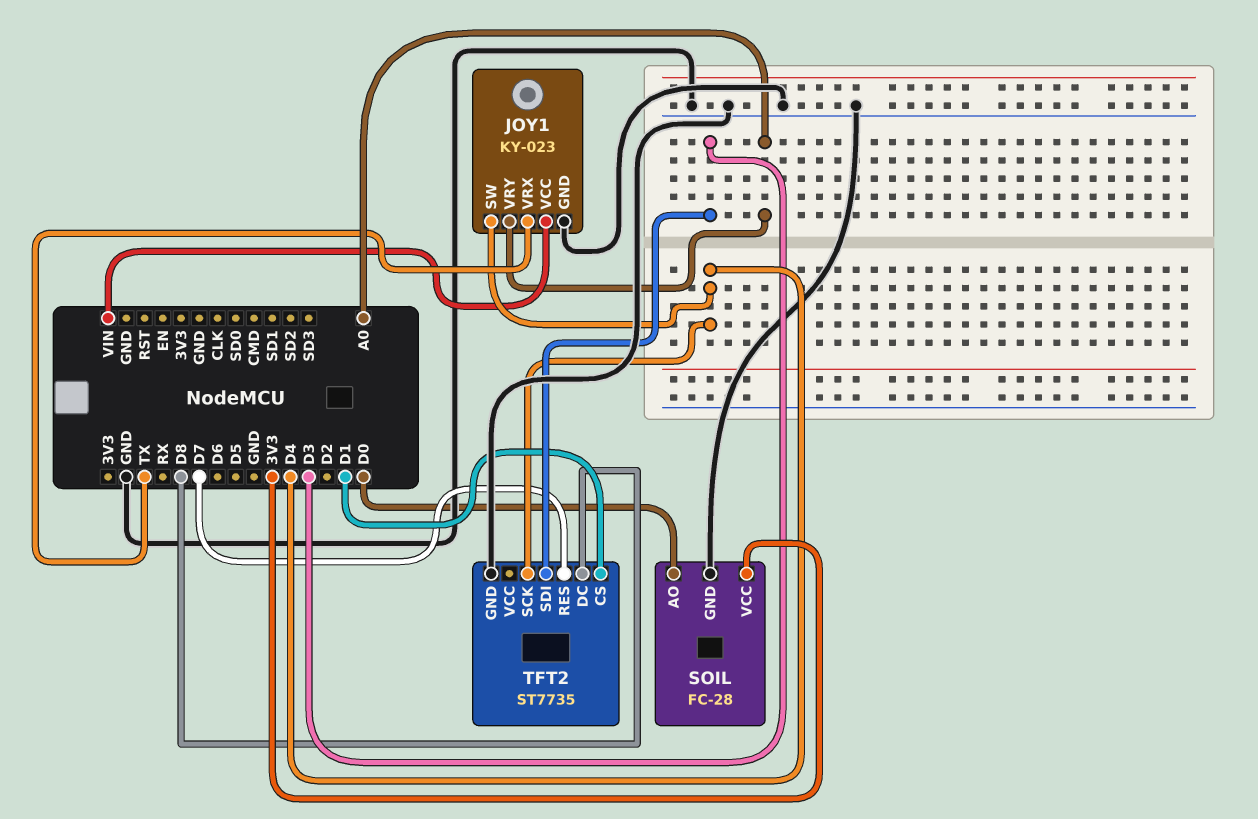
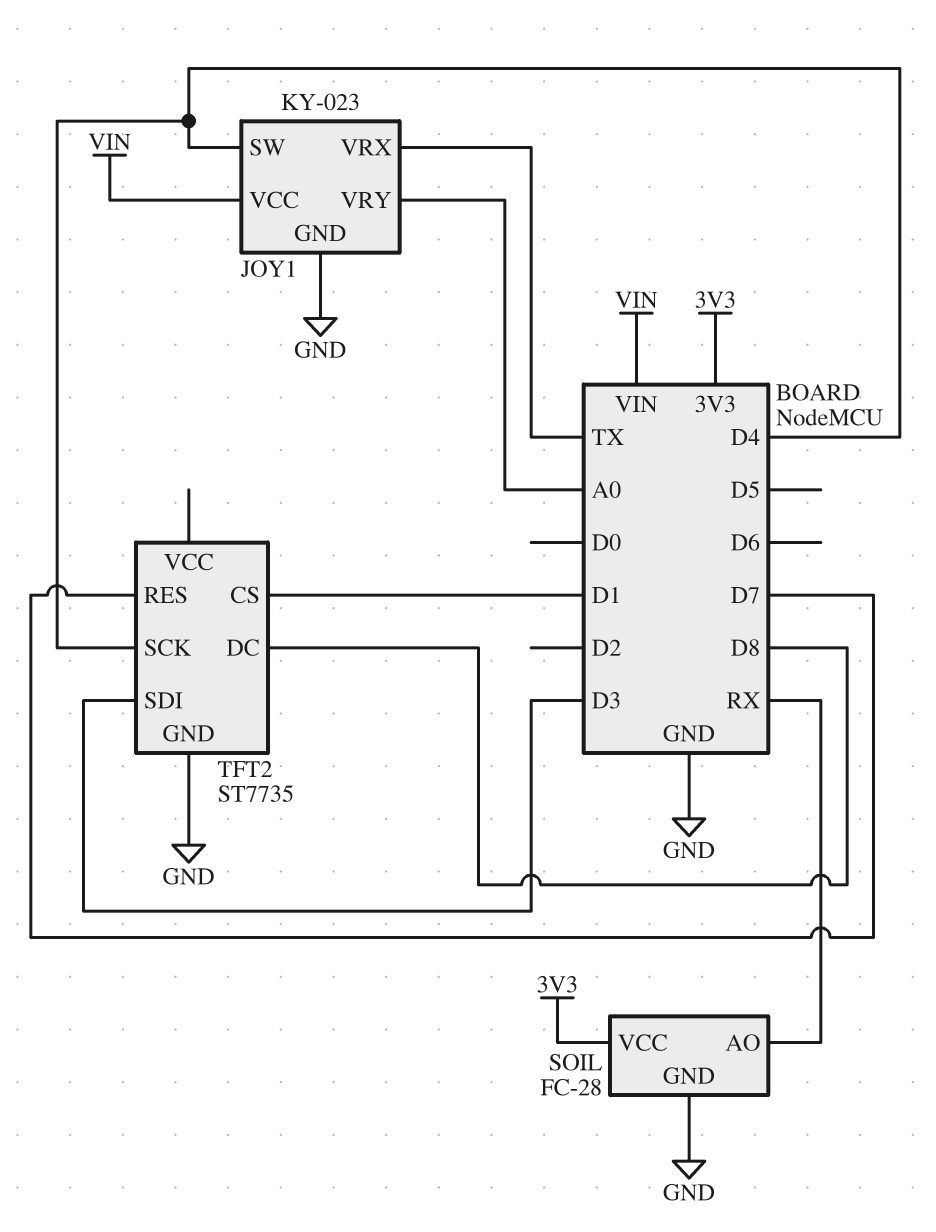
SOIL pin AO: D0 -> RX

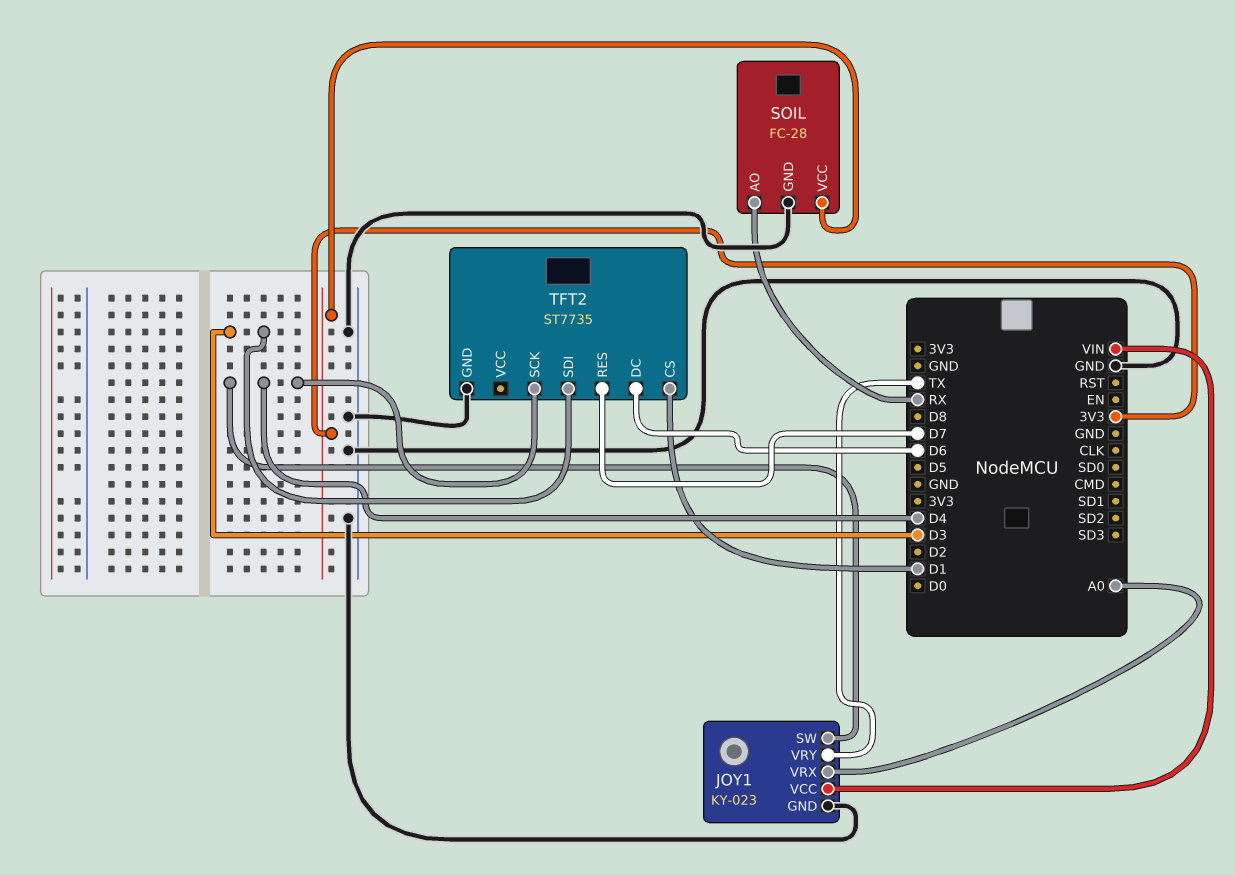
JOY1 pin VRX: TX -> A0
JOY1 pin VRY: A0 -> TX
TFT2 pin DC: D8 -> D6

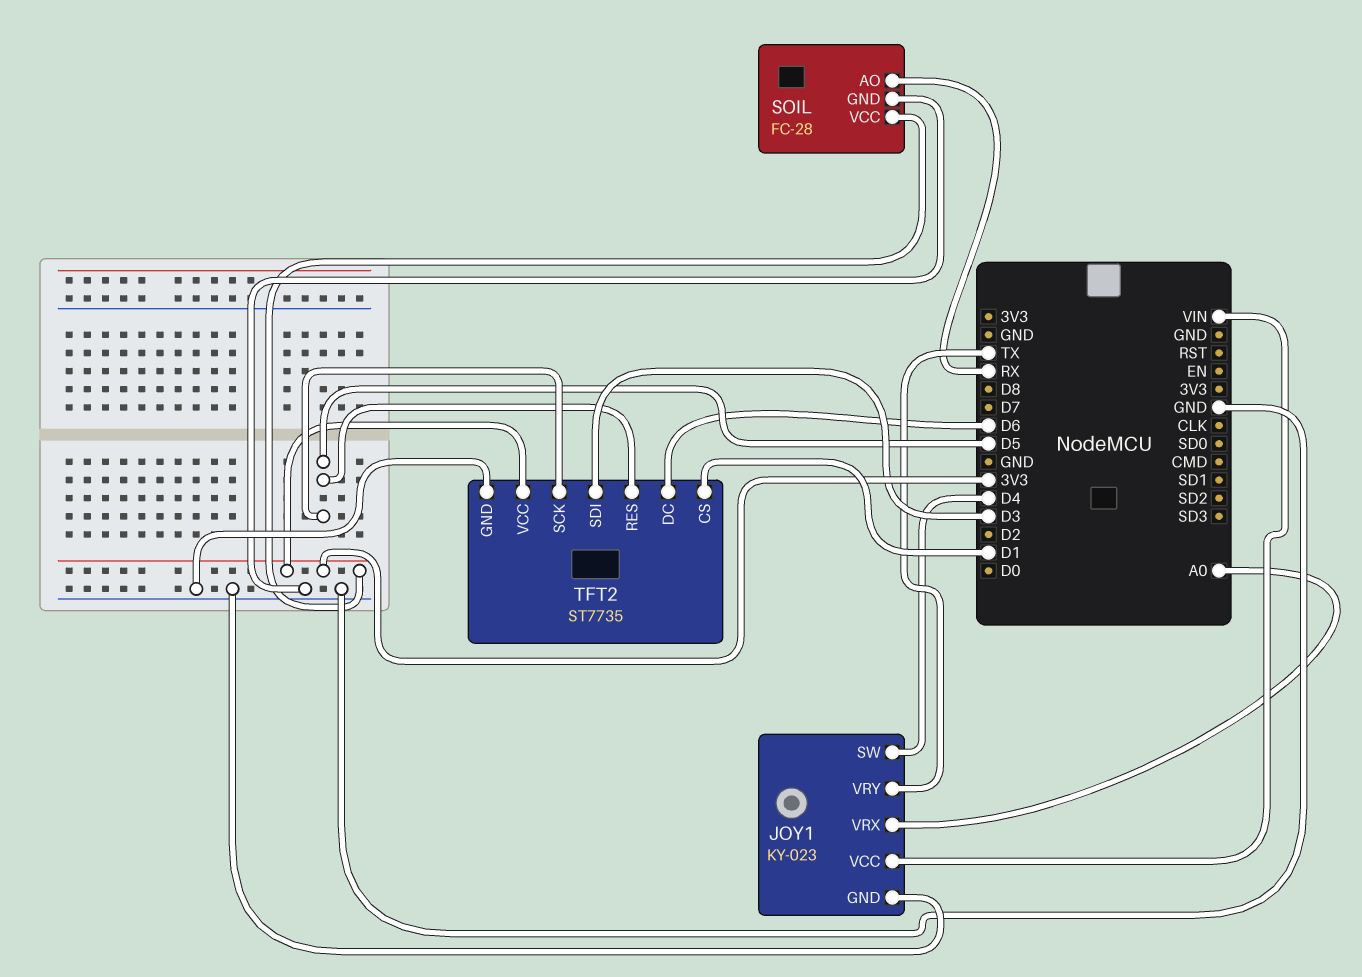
TFT2 pin RES: D7 -> D5
TFT2 pin SCK: D4 -> D5
TFT2 pin VCC: none -> 3V3

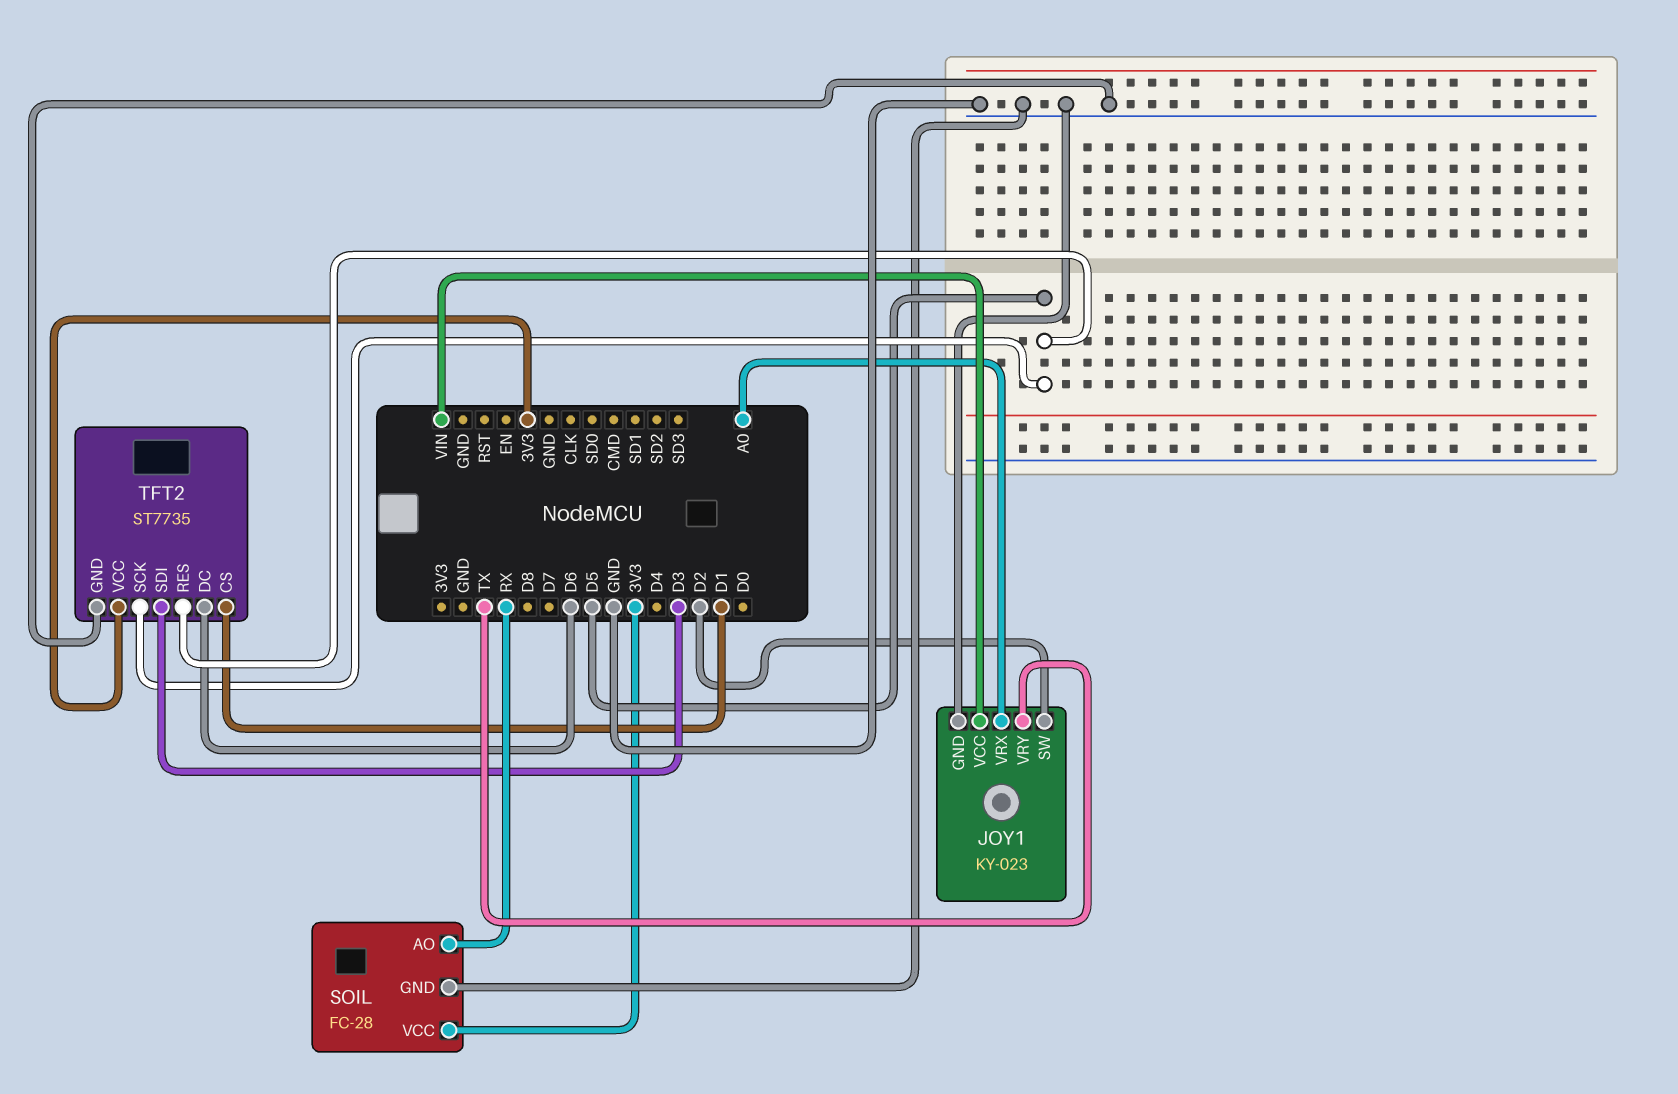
JOY1 pin SW: D4 -> D2

